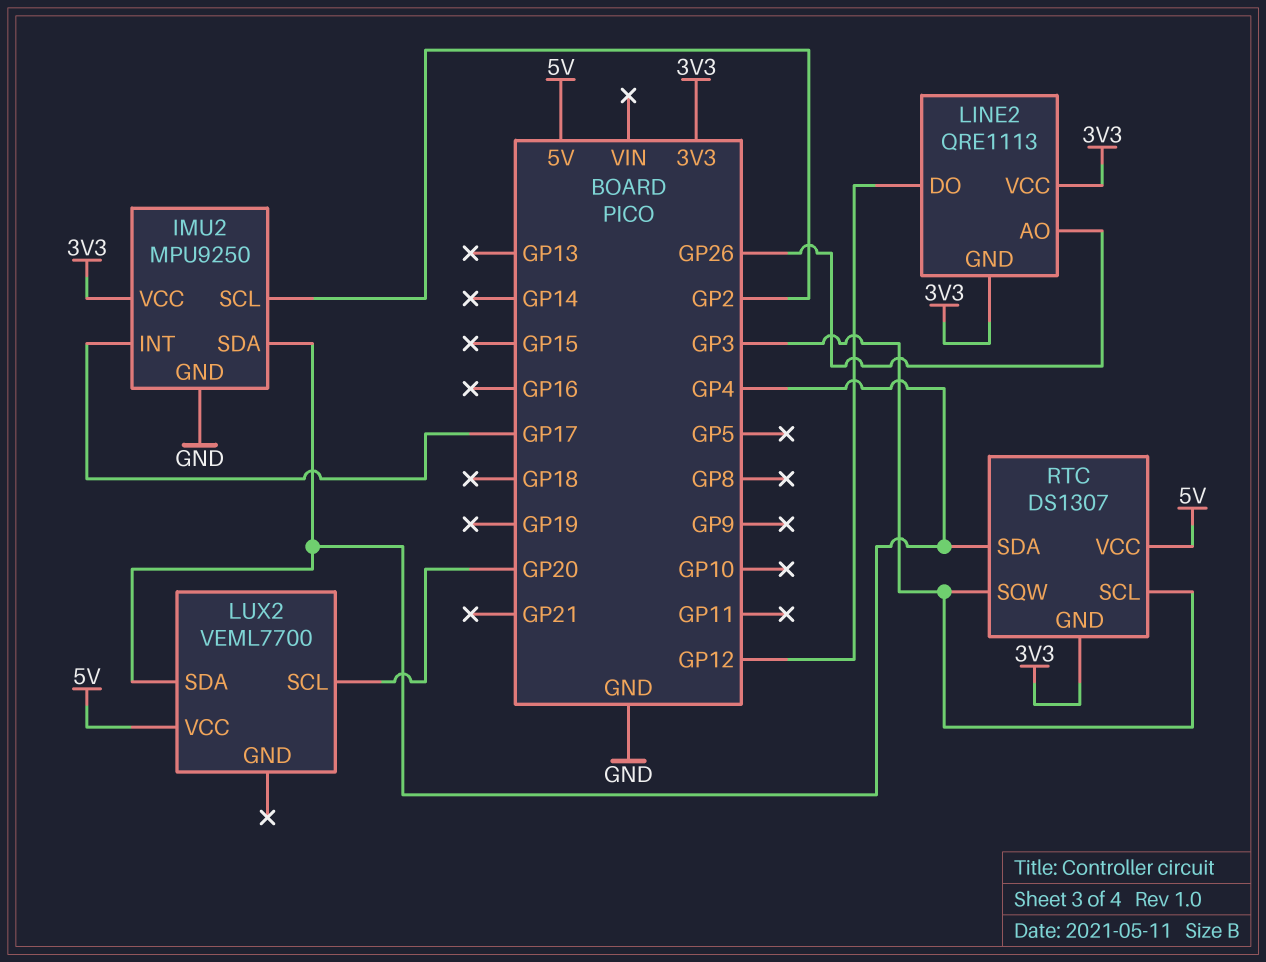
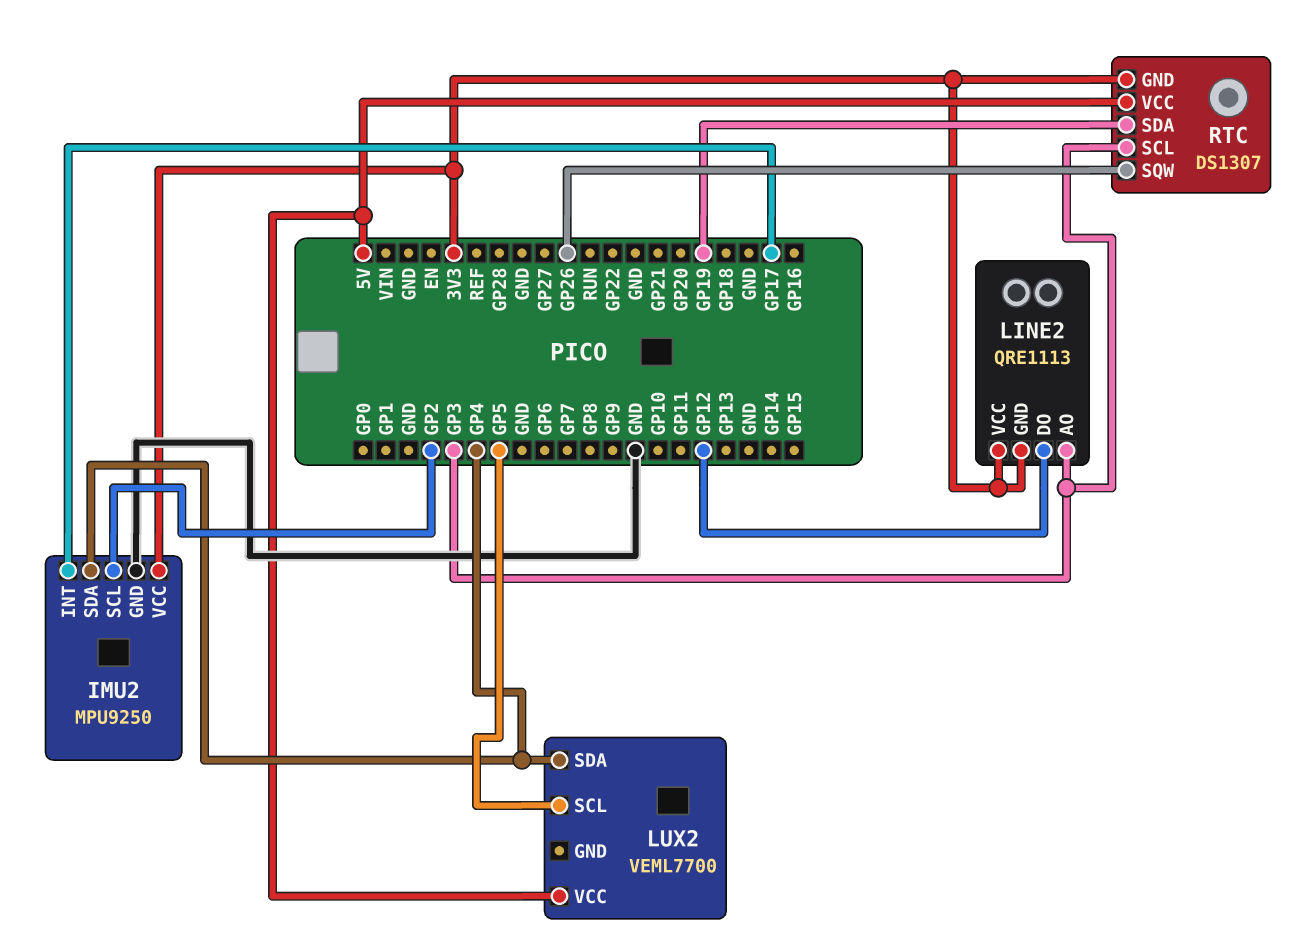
LINE2 pin AO: GP26 -> GP3
LUX2 pin SCL: GP20 -> GP5
RTC pin SDA: GP4 -> GP19
RTC pin SQW: GP3 -> GP26

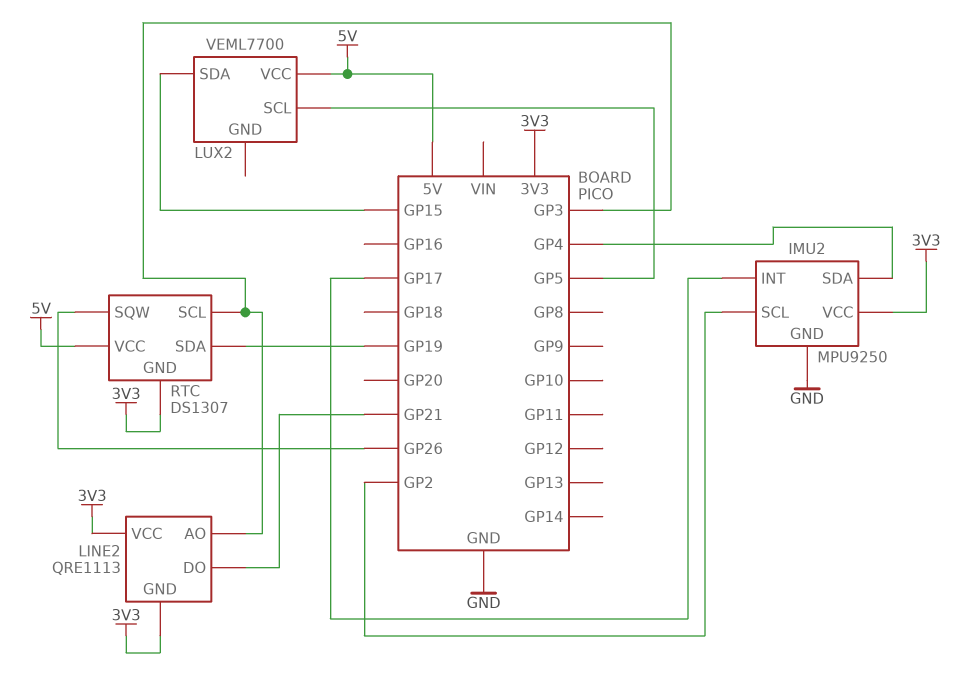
LINE2 pin DO: GP12 -> GP21
LUX2 pin SDA: GP4 -> GP15

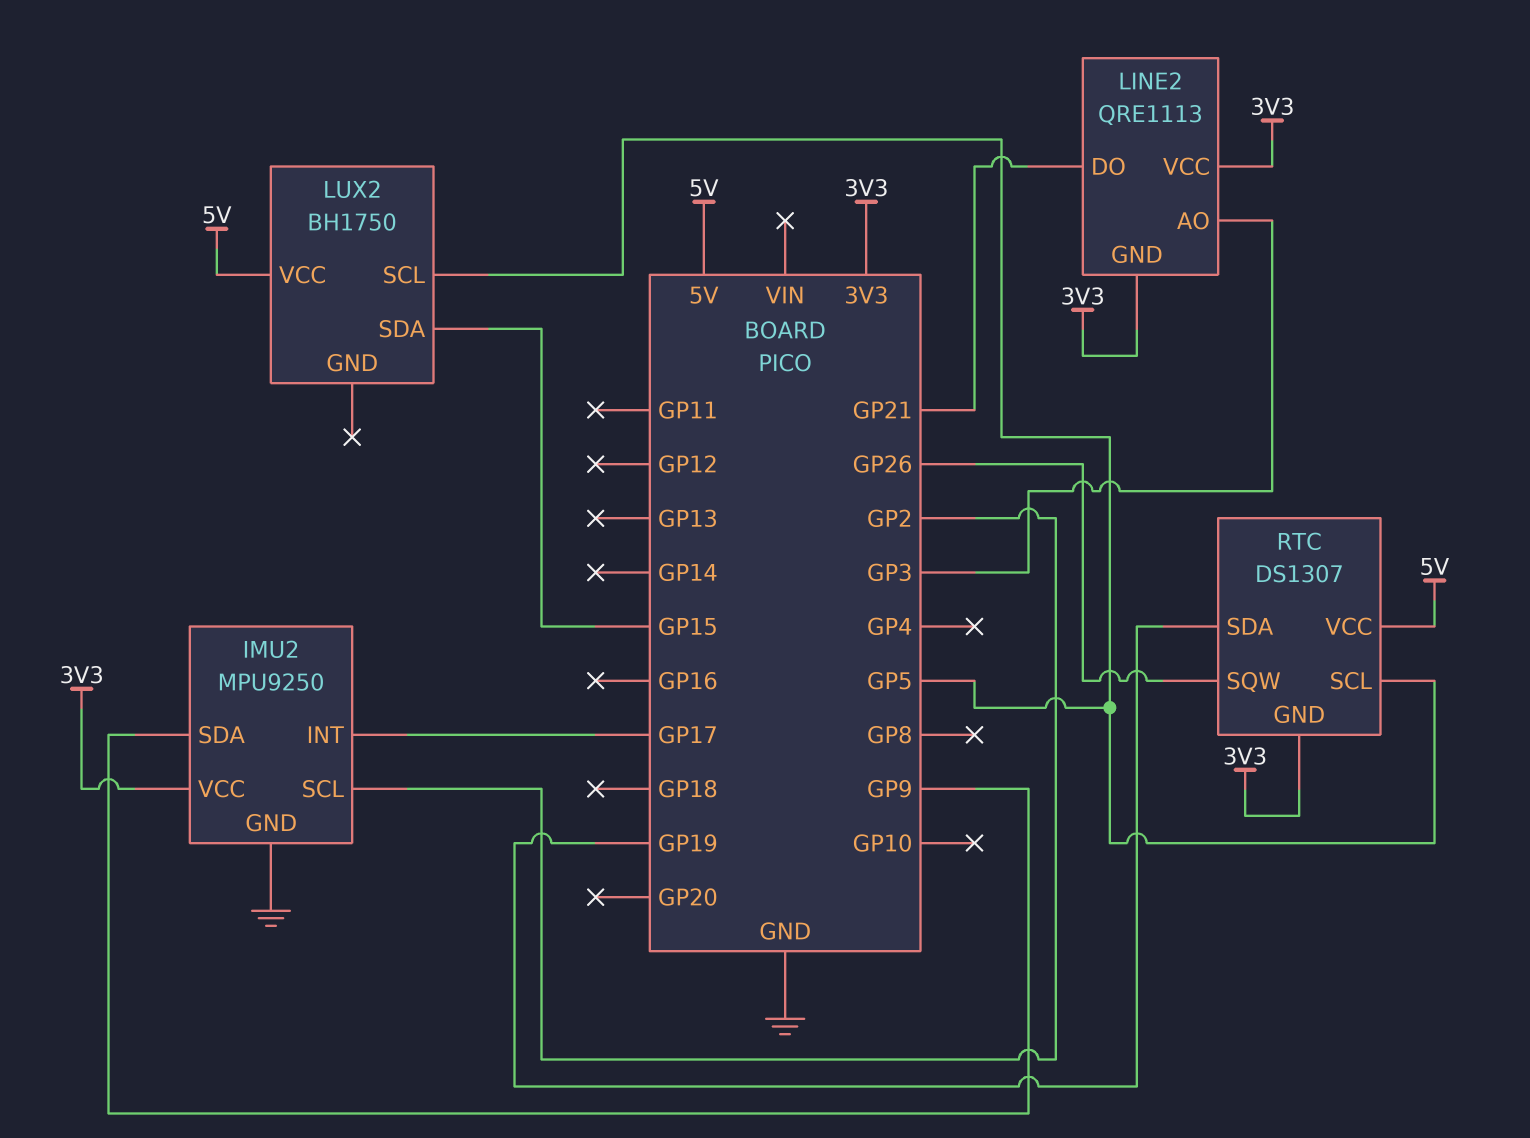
IMU2 pin SDA: GP4 -> GP9
LUX2: VEML7700 -> BH1750
RTC pin SCL: GP3 -> GP5

